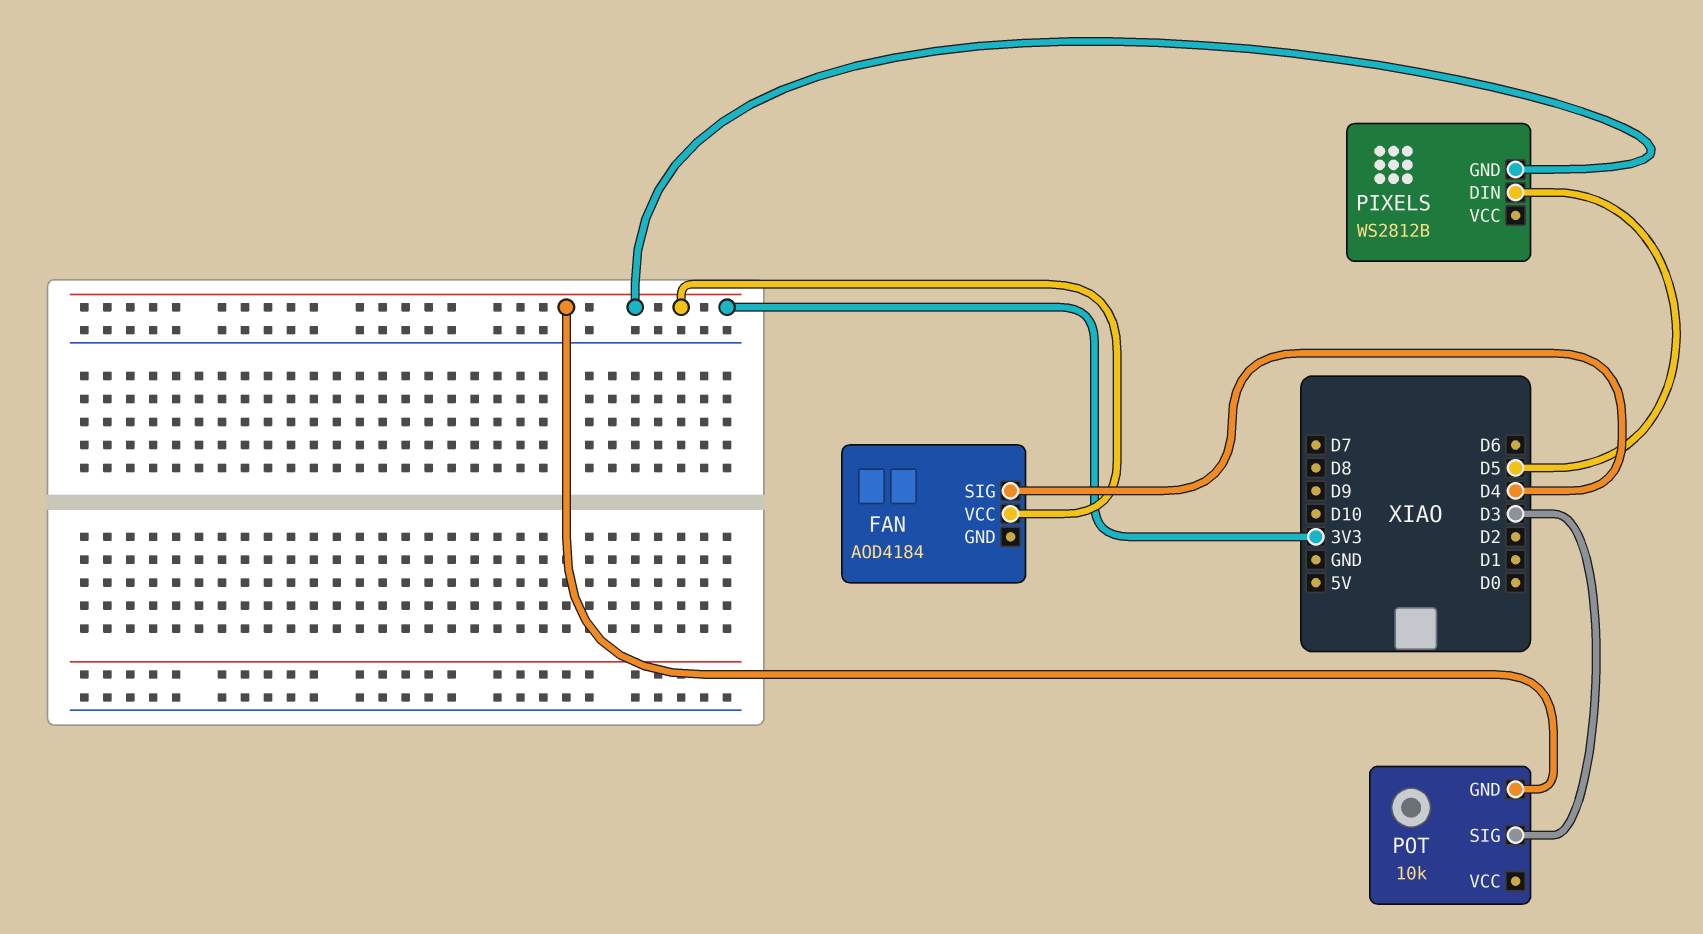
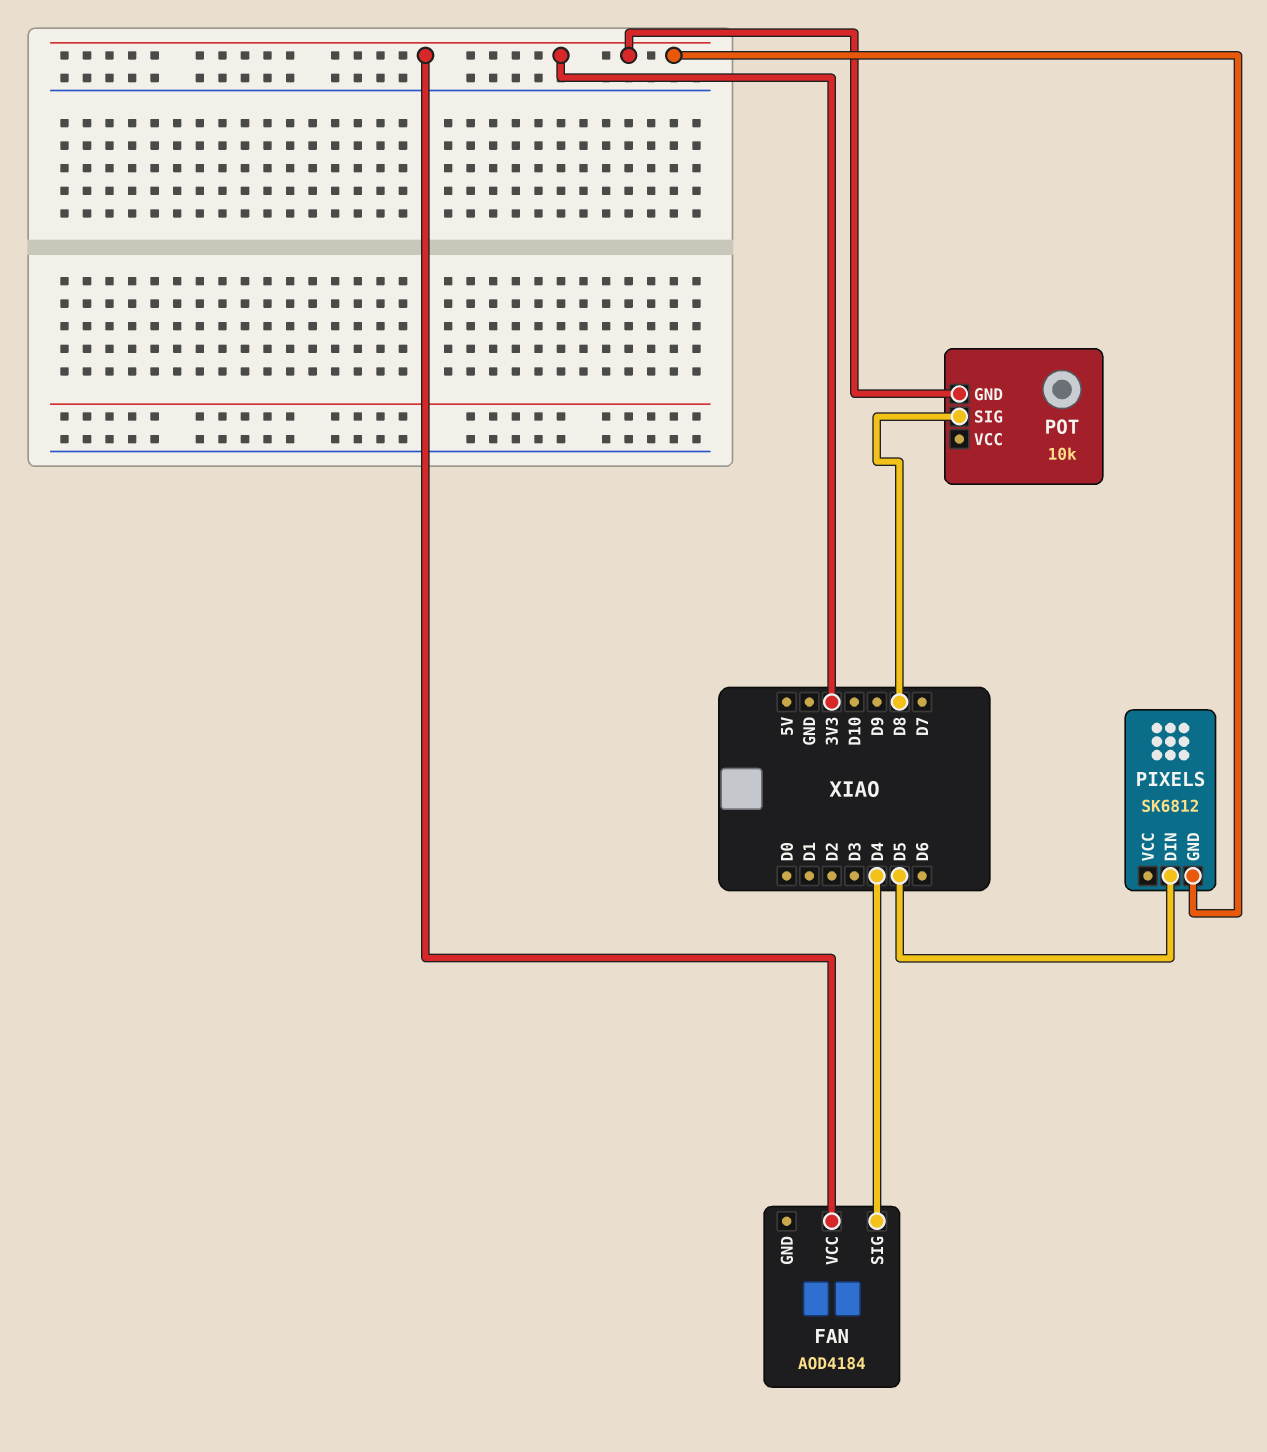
PIXELS: WS2812B -> SK6812
POT pin SIG: D3 -> D8

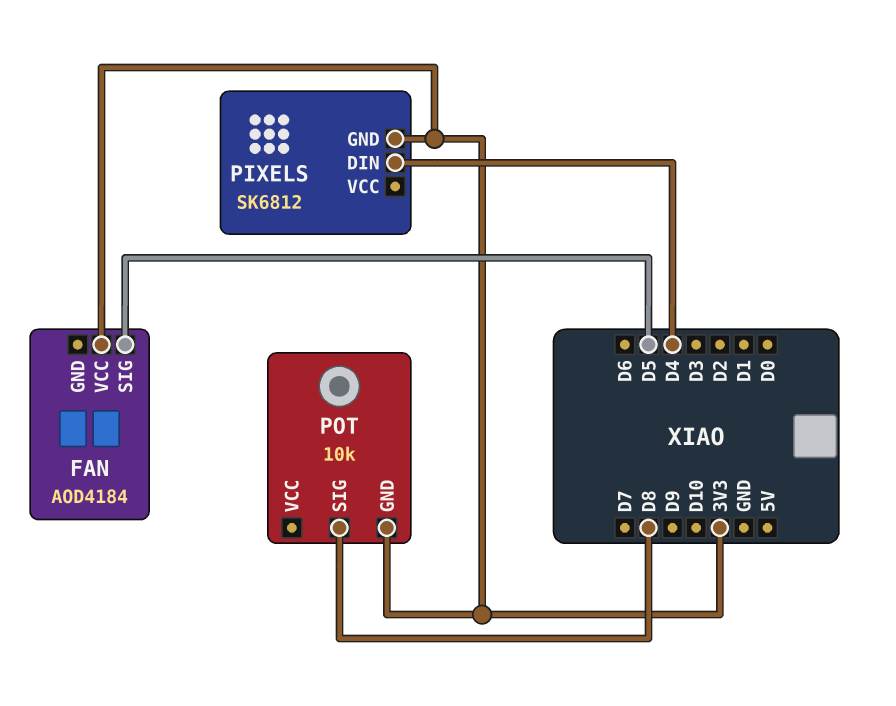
FAN pin SIG: D4 -> D5
PIXELS pin DIN: D5 -> D4

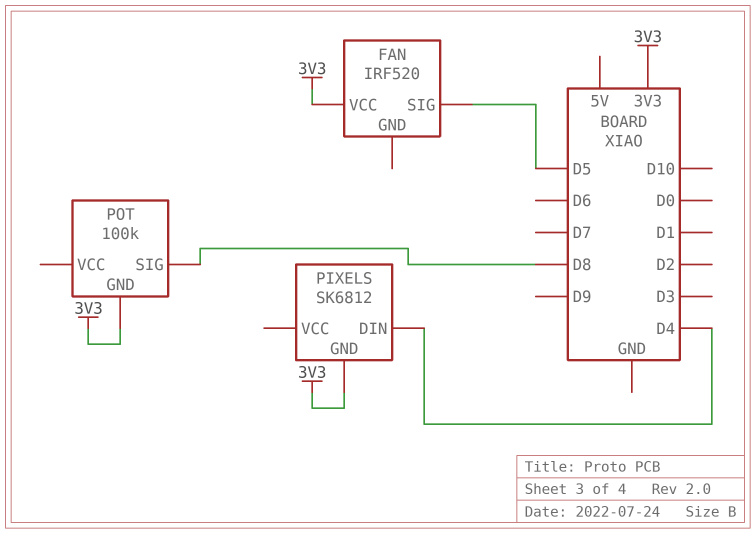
FAN: AOD4184 -> IRF520
POT: 10k -> 100k

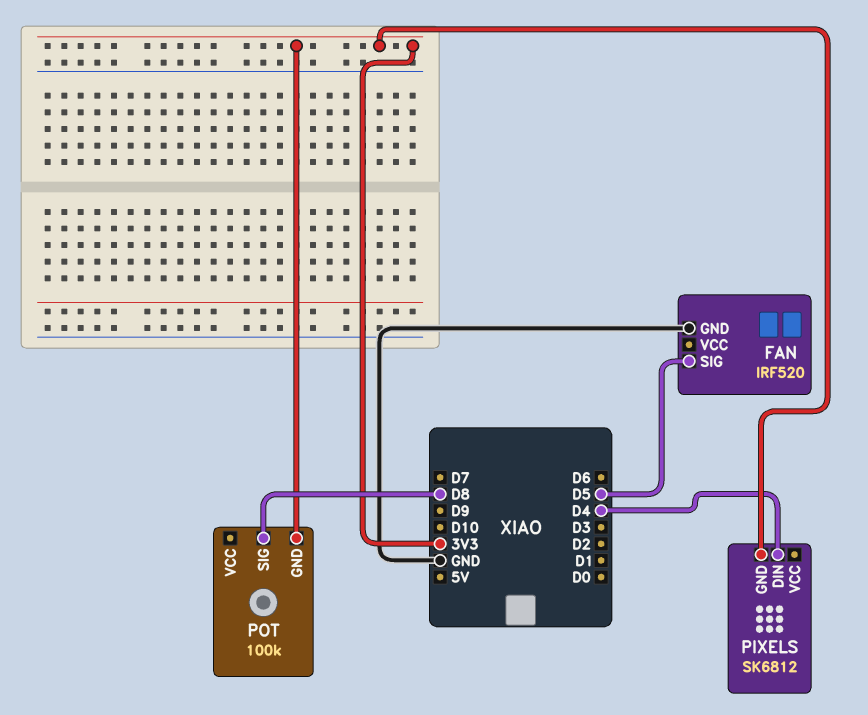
FAN pin GND: none -> GND
FAN pin VCC: 3V3 -> none

